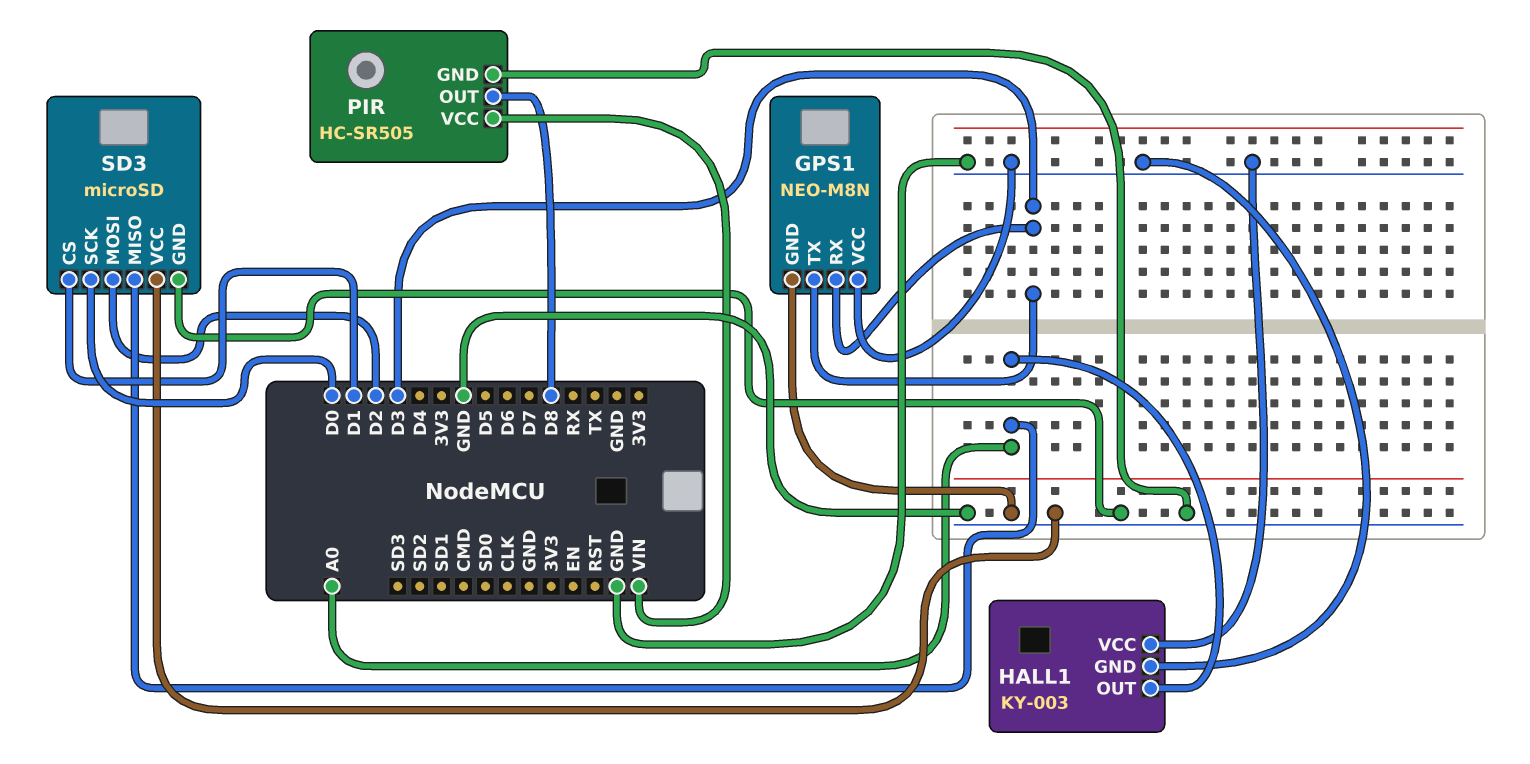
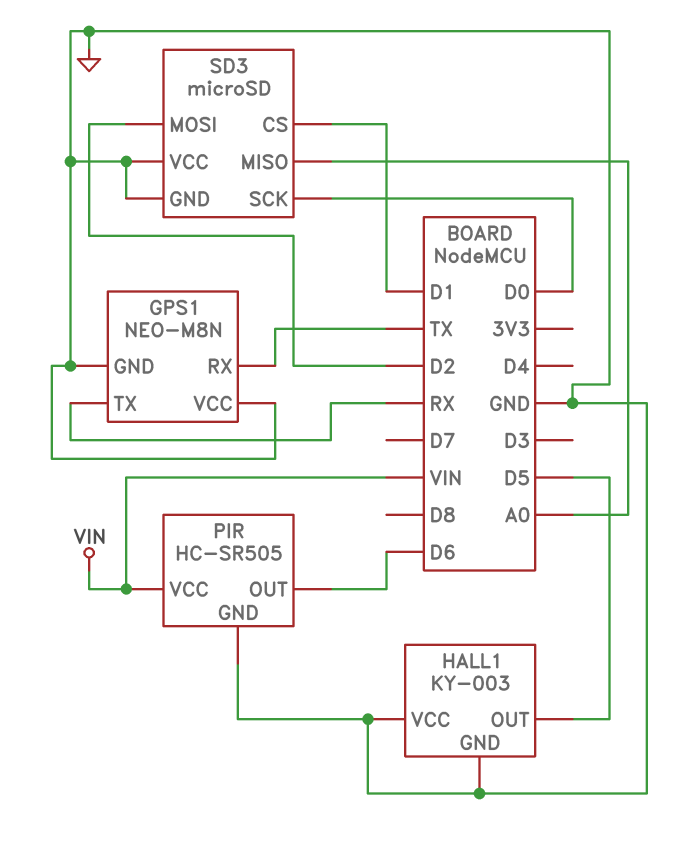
GPS1 pin RX: D3 -> TX
GPS1 pin TX: D3 -> RX
HALL1 pin OUT: A0 -> D5
PIR pin OUT: D8 -> D6

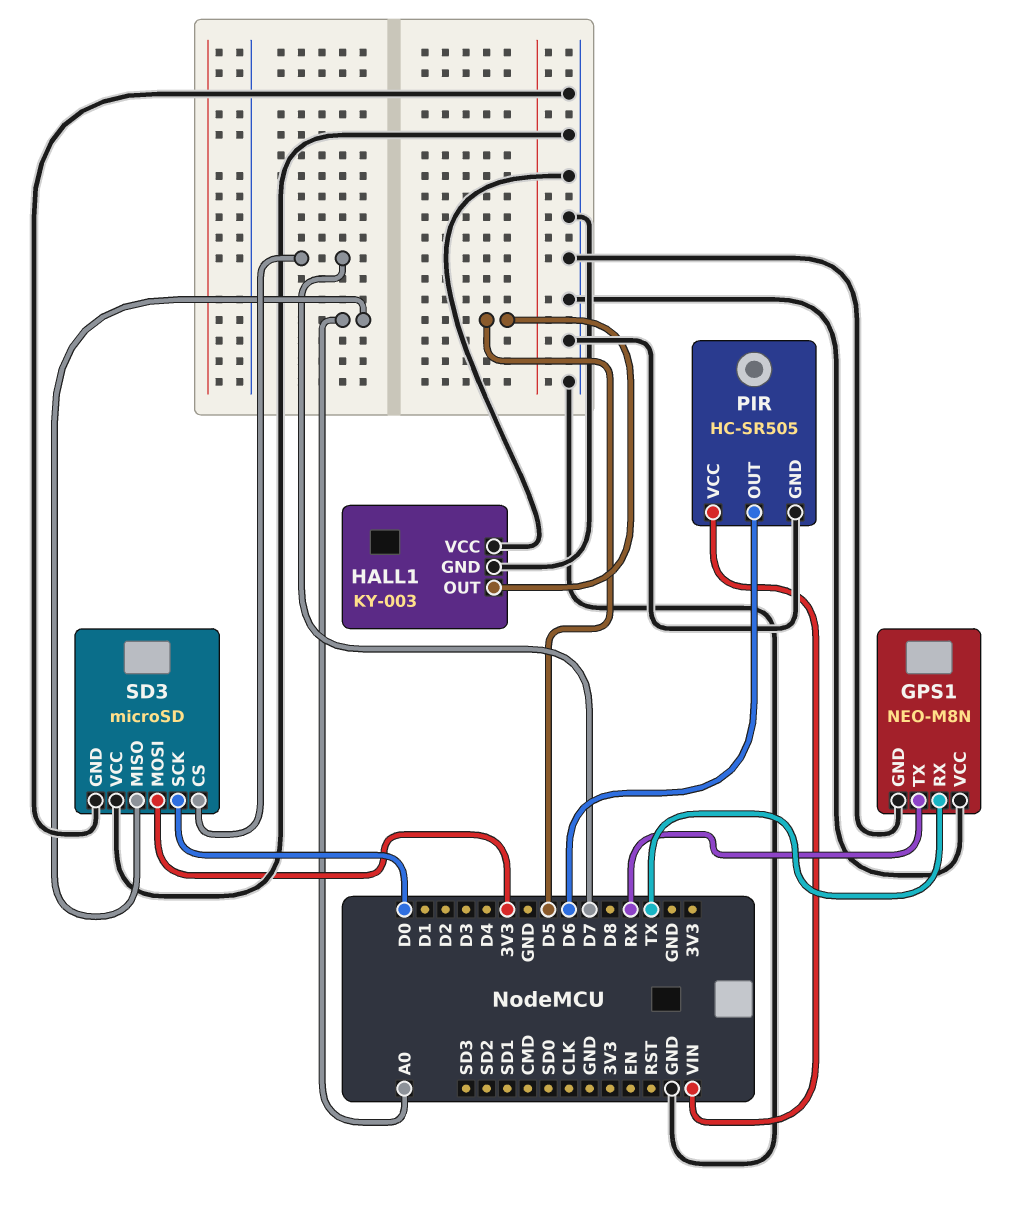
SD3 pin CS: D1 -> D7
SD3 pin MOSI: D2 -> 3V3

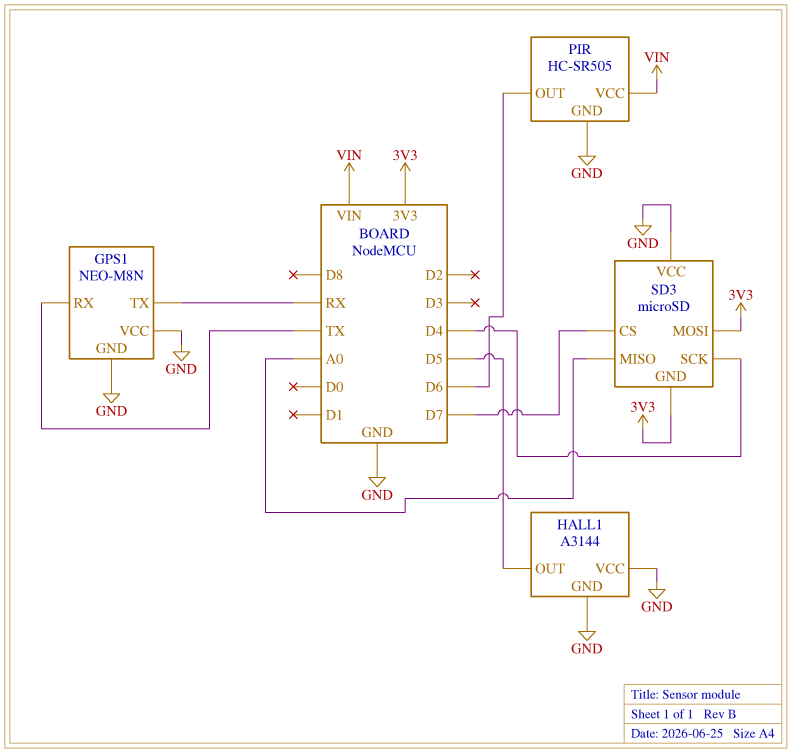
HALL1: KY-003 -> A3144
SD3 pin GND: GND -> 3V3
SD3 pin SCK: D0 -> D4

